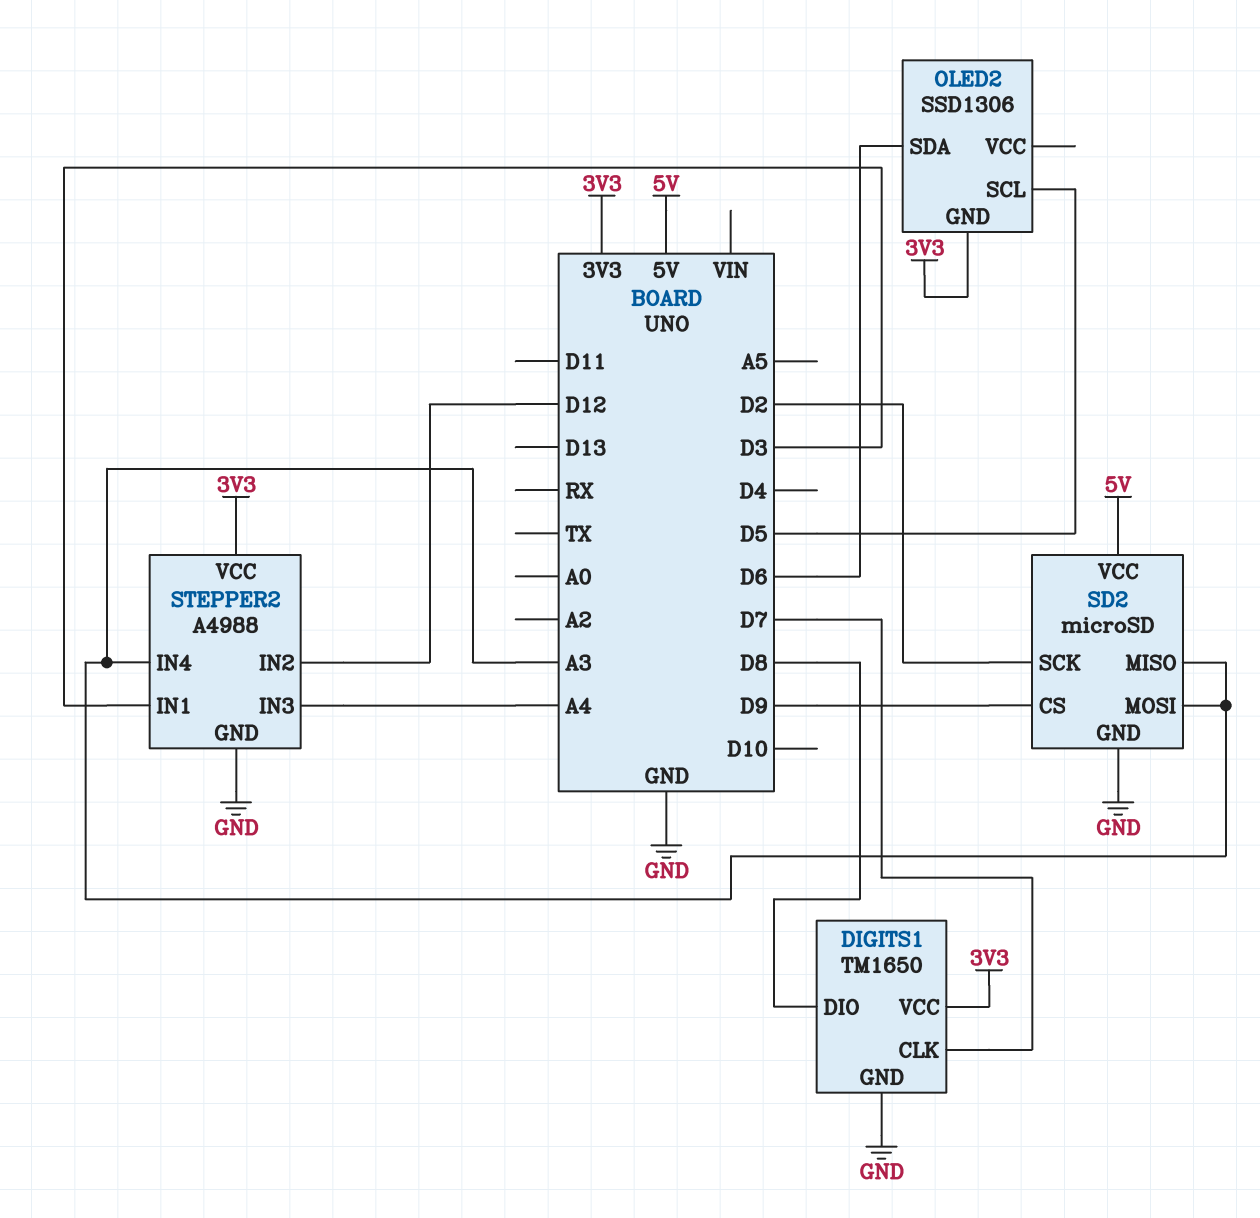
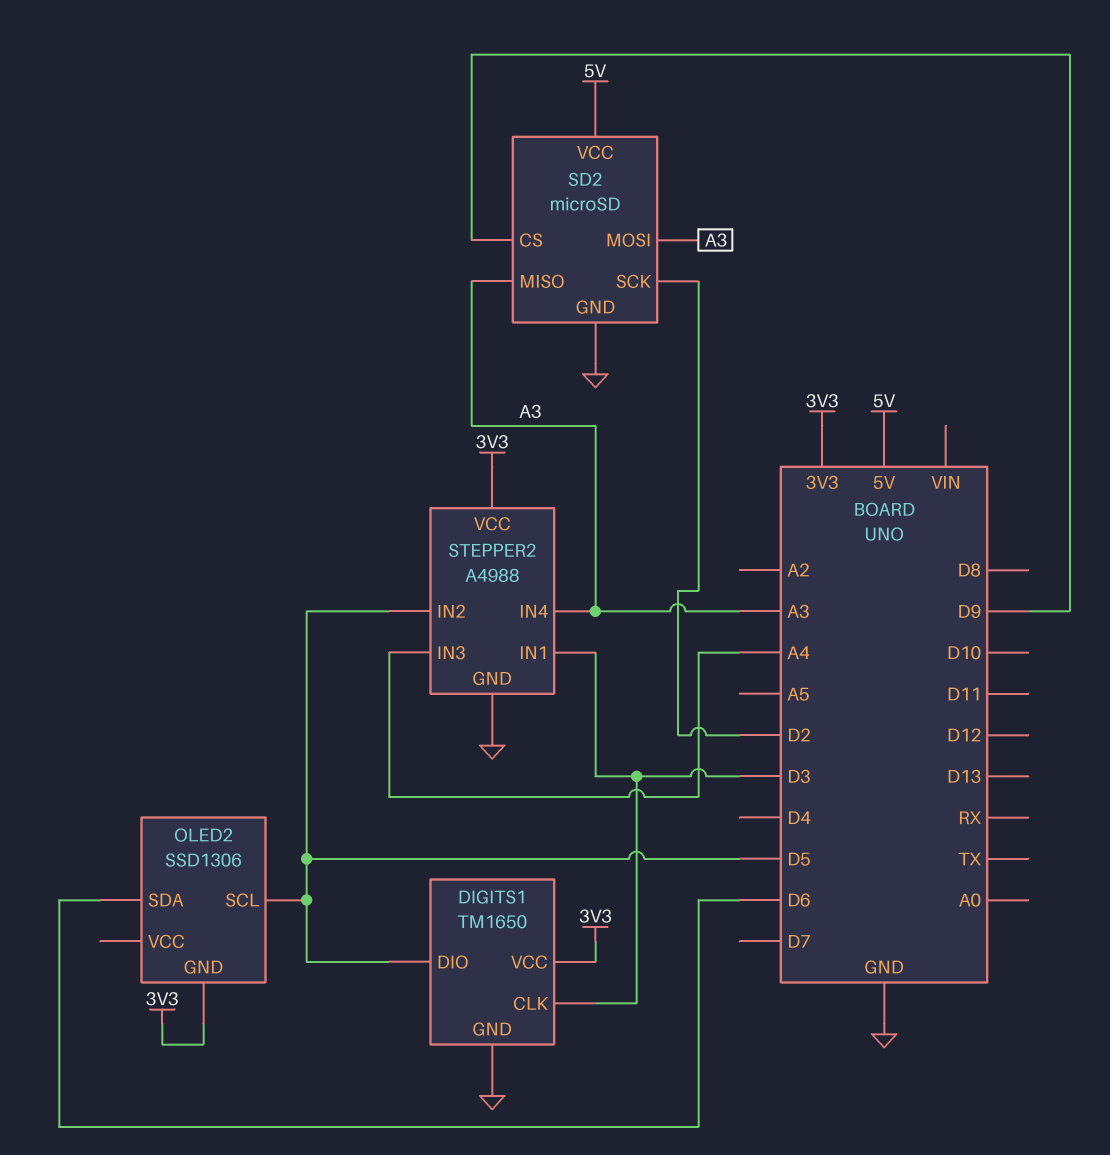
DIGITS1 pin CLK: D7 -> D3
DIGITS1 pin DIO: D8 -> D5
STEPPER2 pin IN2: D12 -> D5

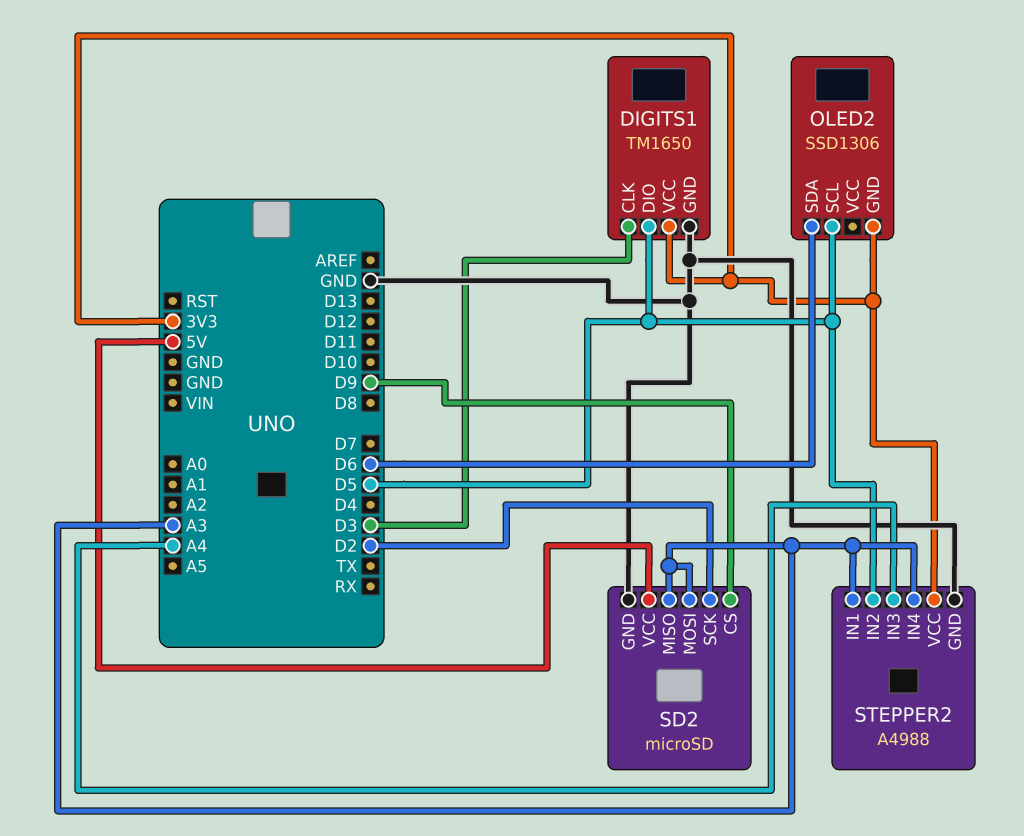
STEPPER2 pin IN1: D3 -> A3

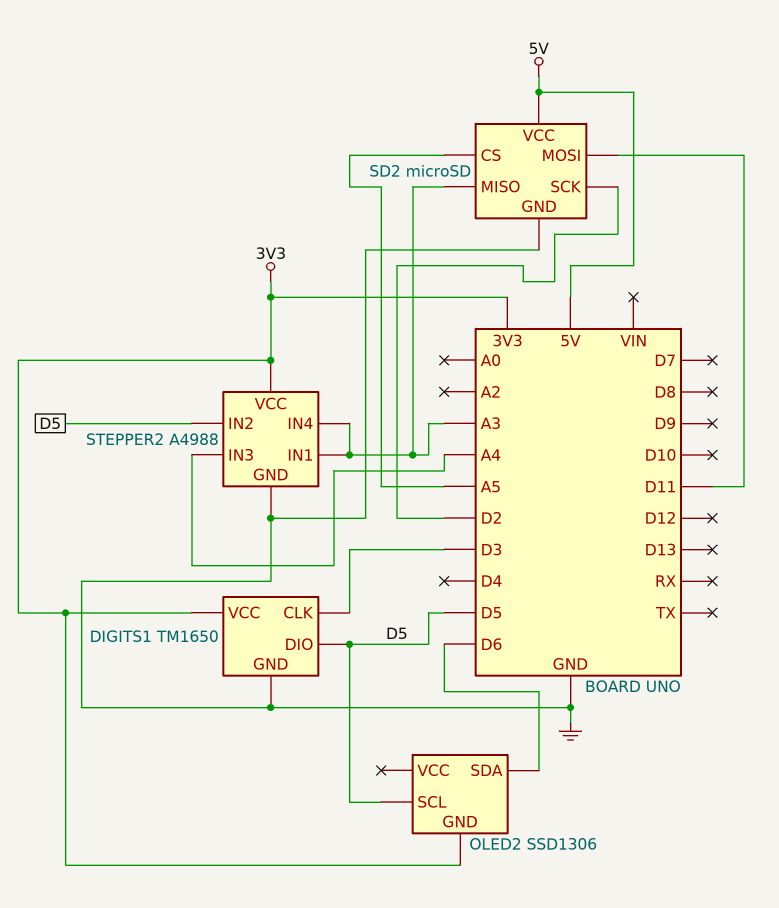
SD2 pin CS: D9 -> A5
SD2 pin MOSI: A3 -> D11

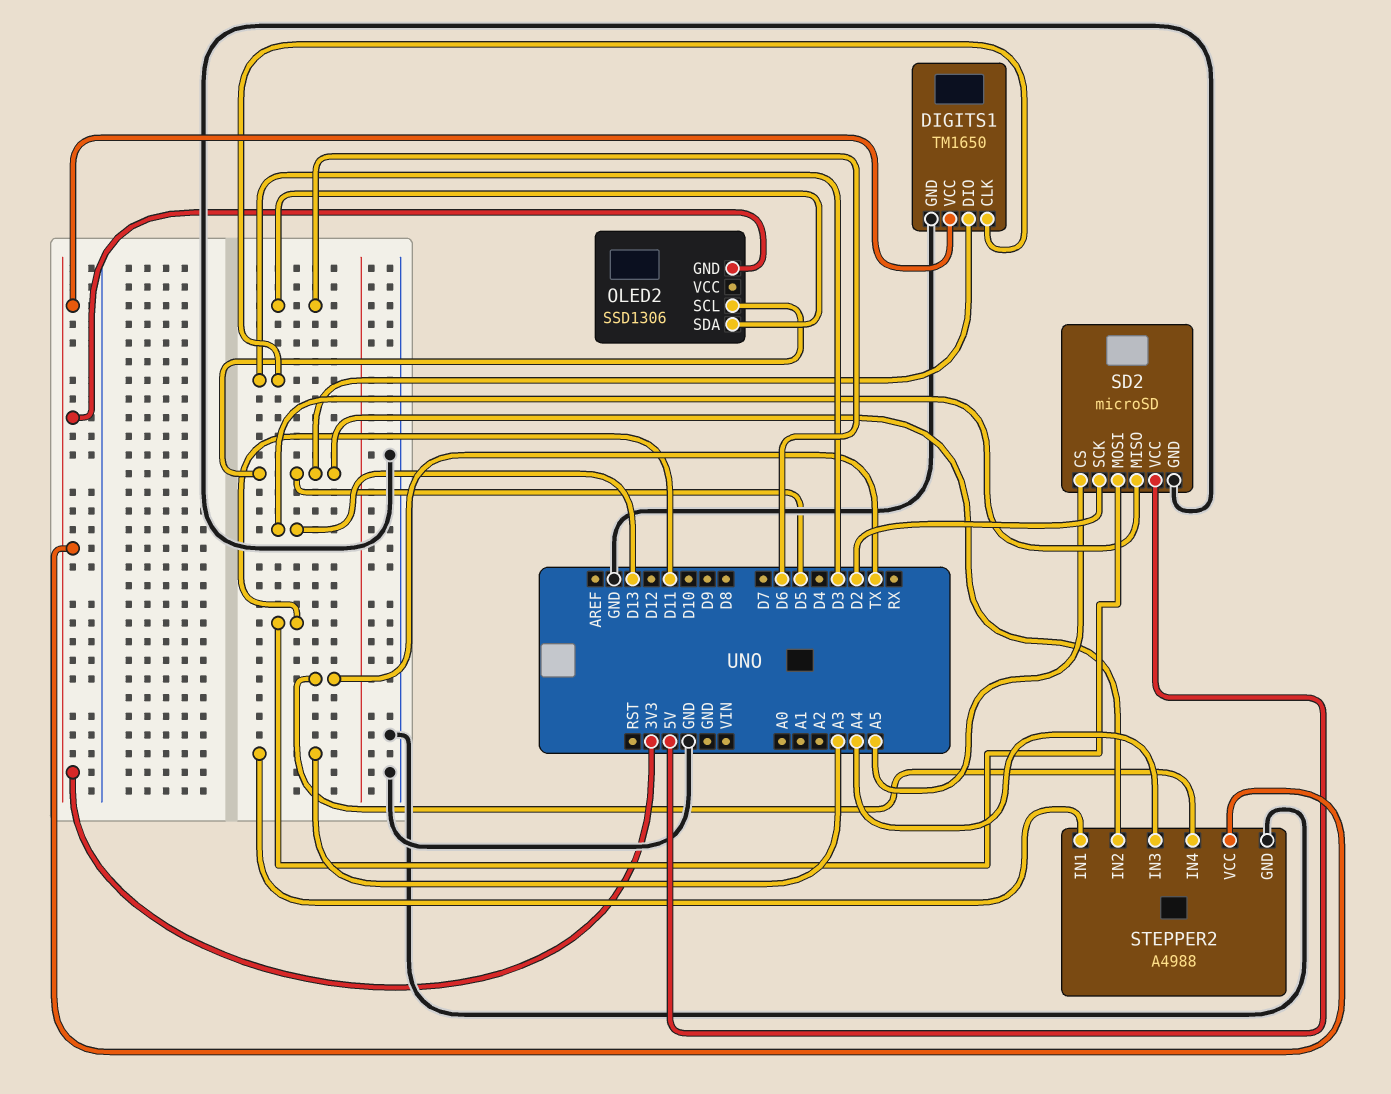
SD2 pin MISO: A3 -> D13
STEPPER2 pin IN4: A3 -> TX

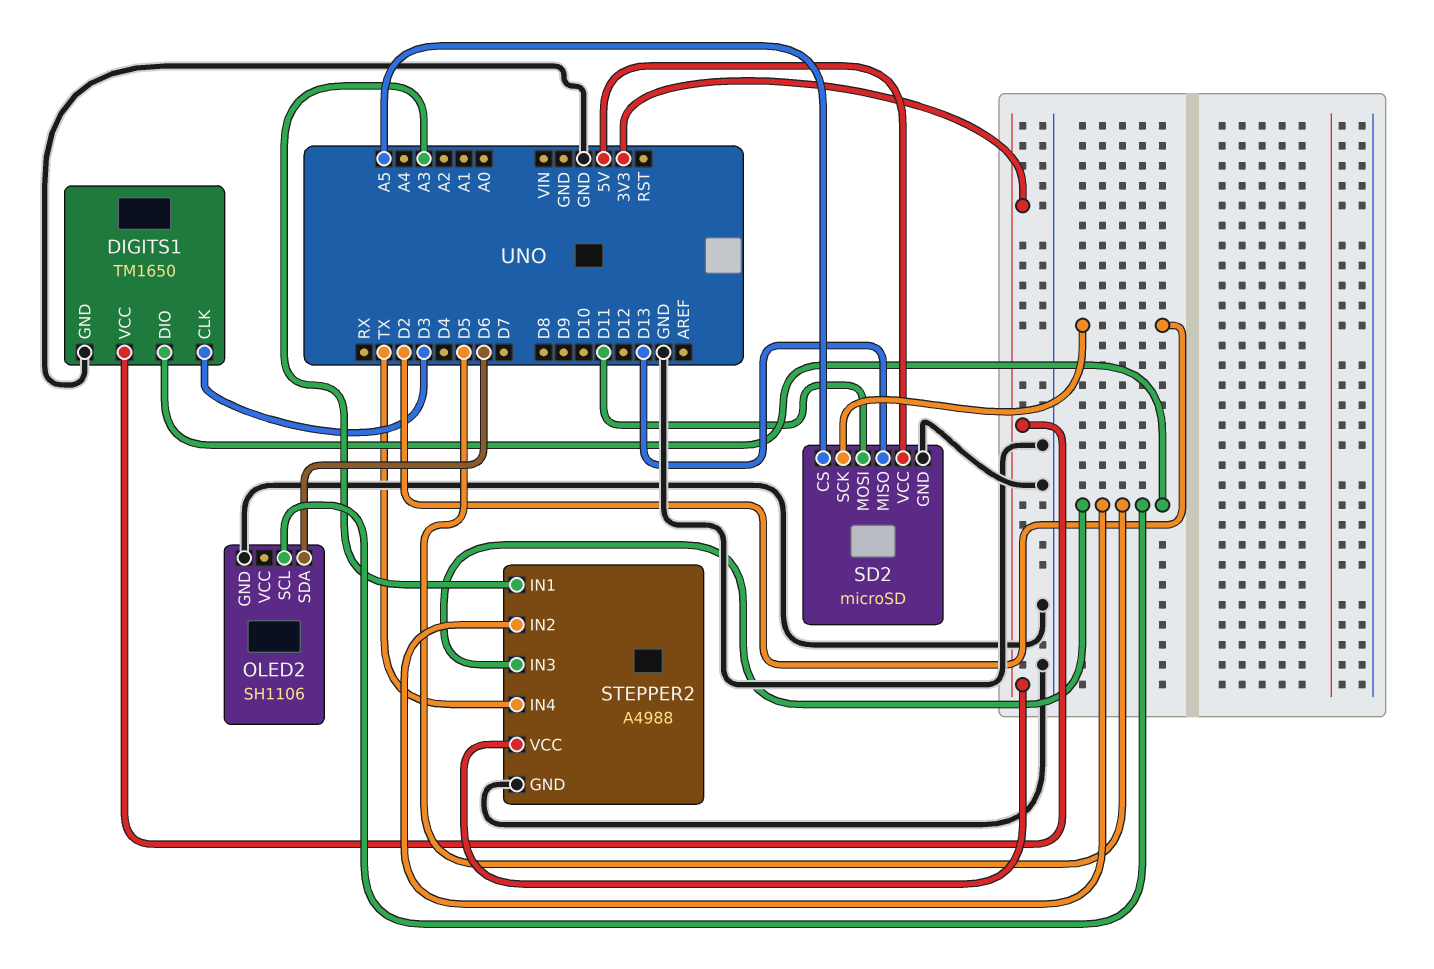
OLED2: SSD1306 -> SH1106
OLED2 pin GND: 3V3 -> GND
STEPPER2 pin IN3: A4 -> D5

